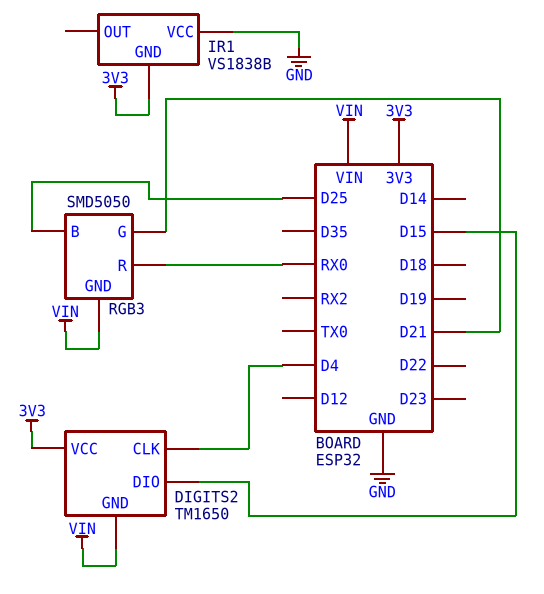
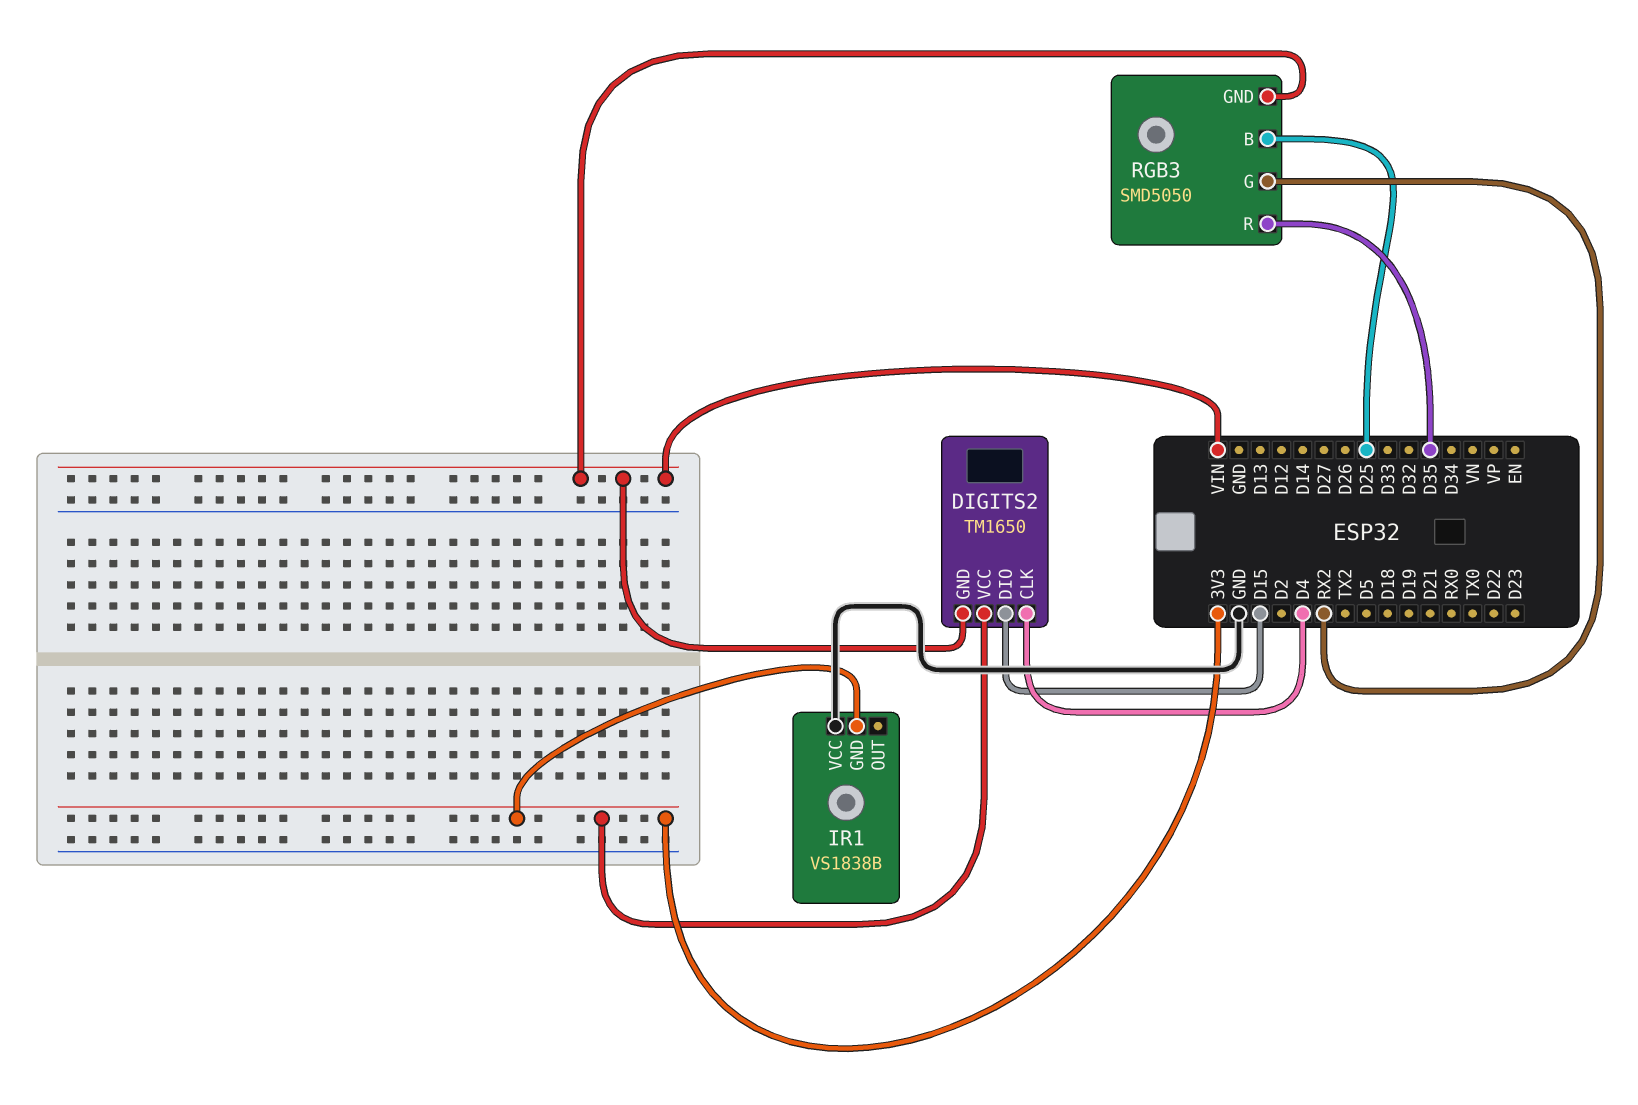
RGB3 pin G: D21 -> RX2
RGB3 pin R: RX0 -> D35

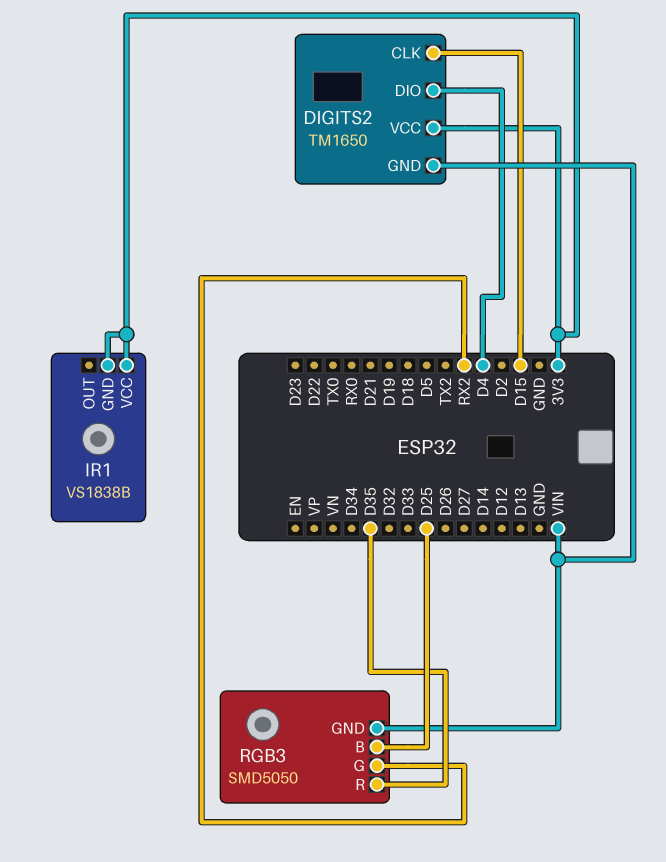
DIGITS2 pin CLK: D4 -> D15
DIGITS2 pin DIO: D15 -> D4
IR1 pin VCC: GND -> 3V3

